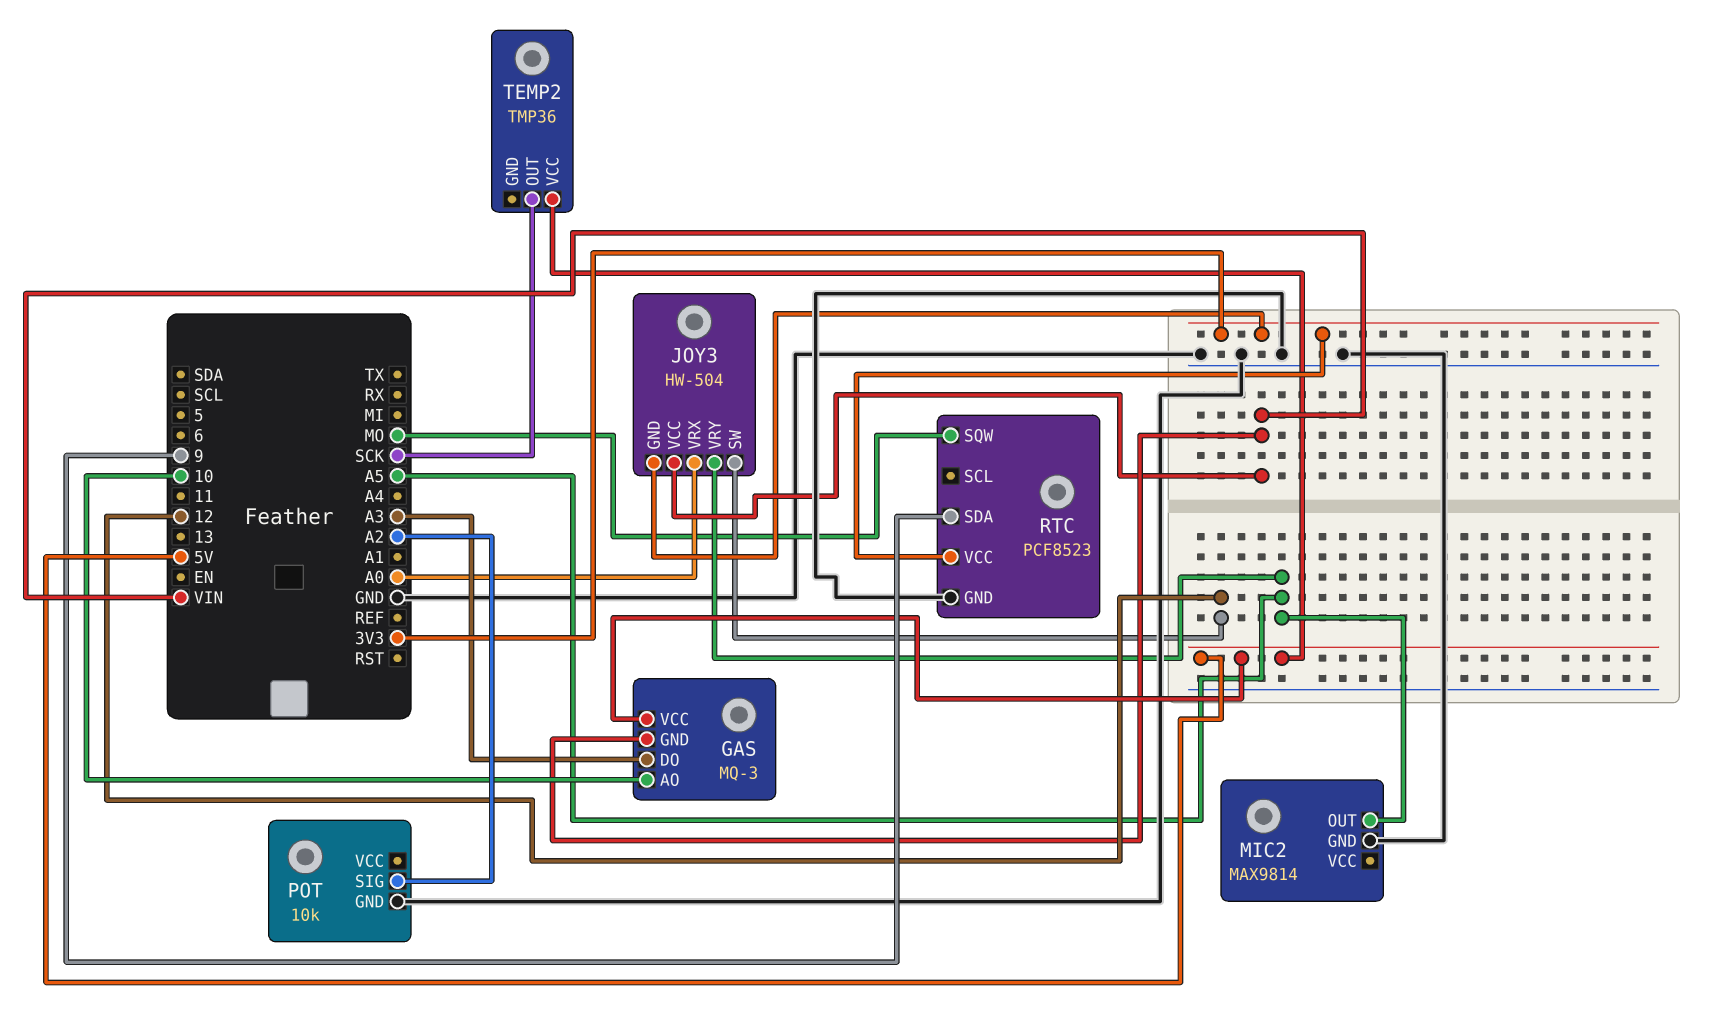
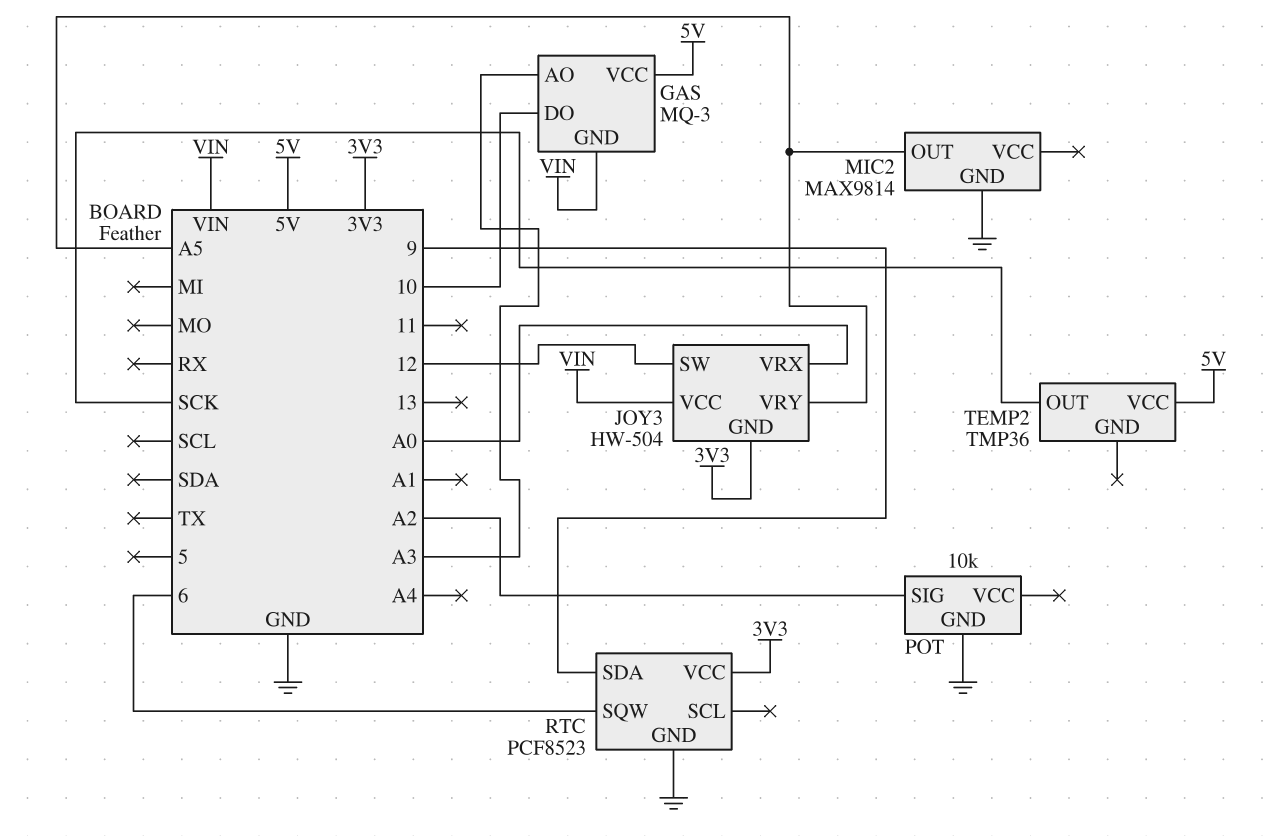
GAS pin AO: 10 -> A3
GAS pin DO: A3 -> 10
RTC pin SQW: MO -> 6

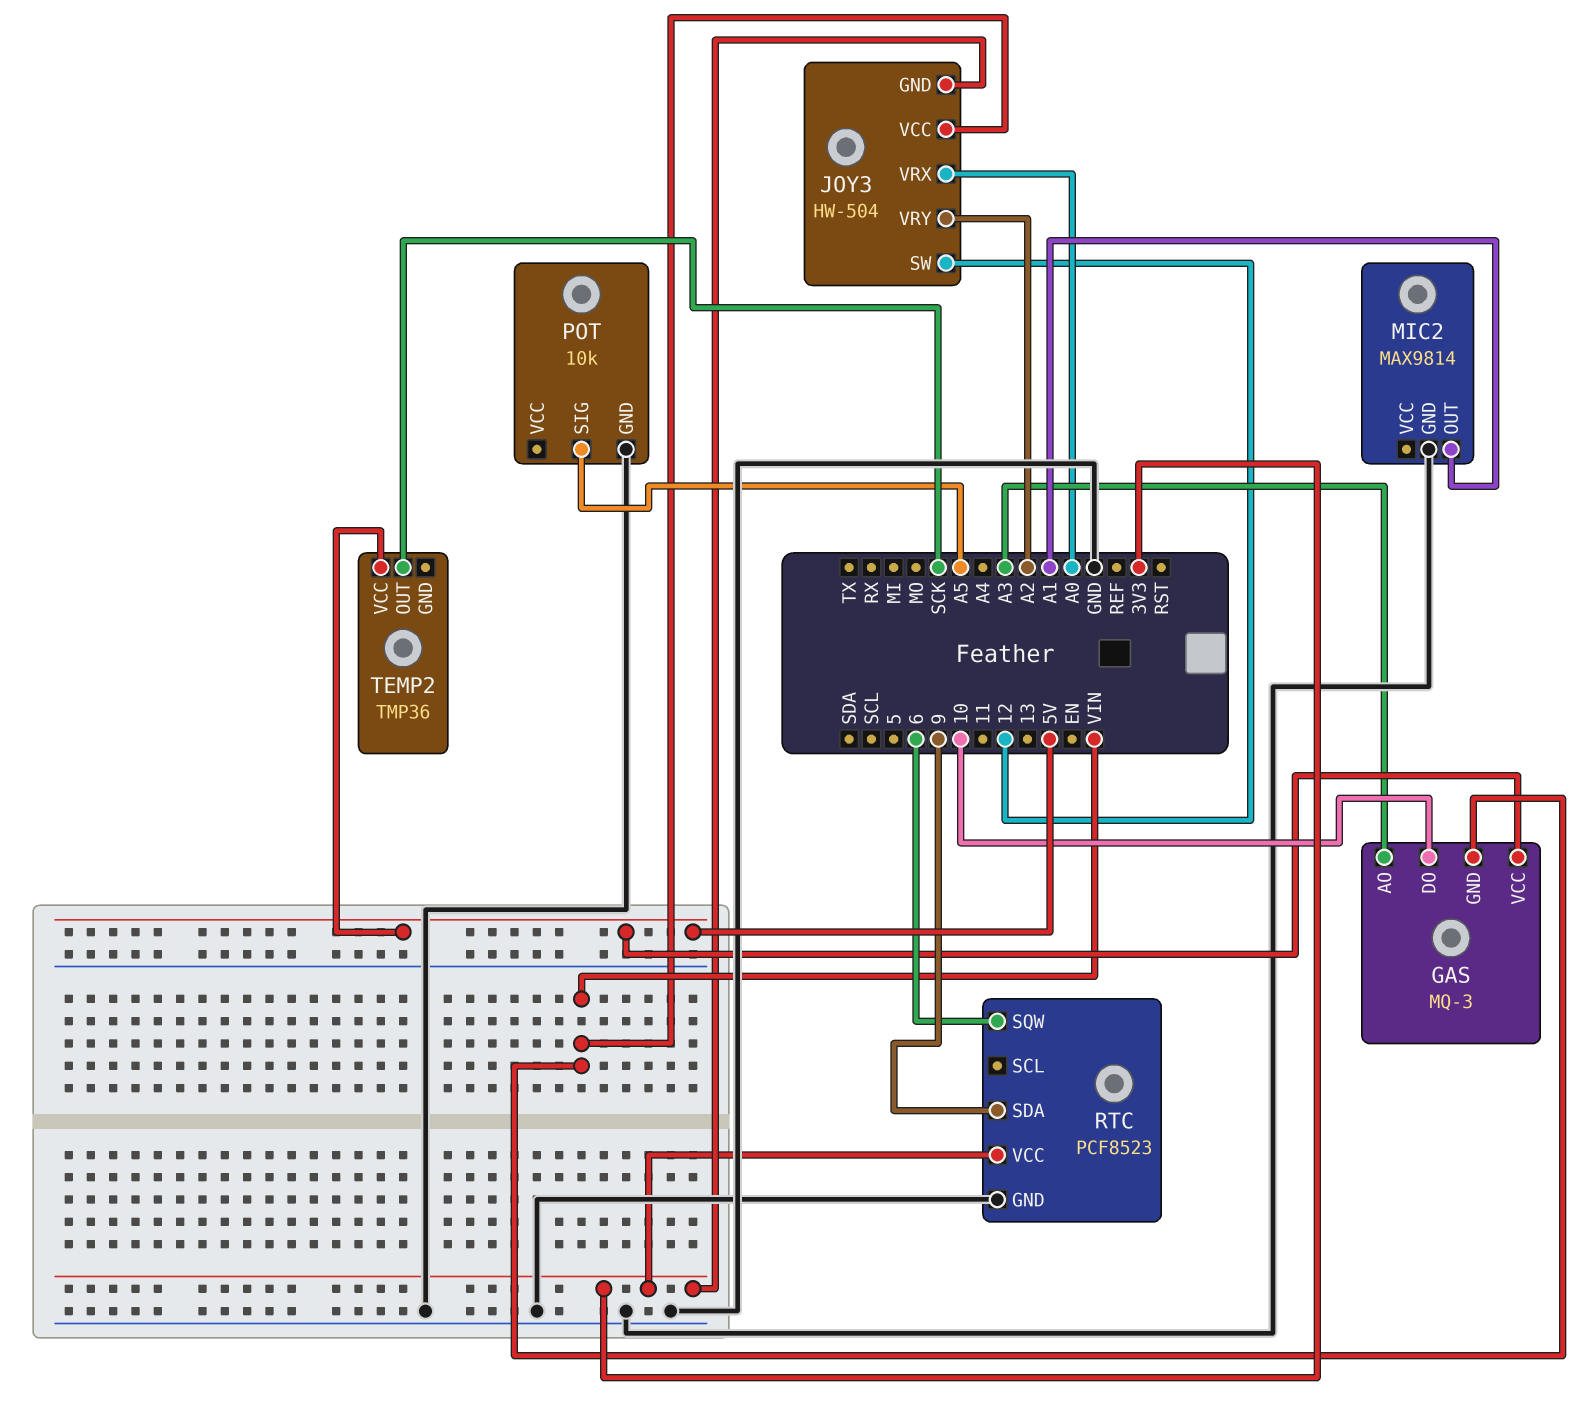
JOY3 pin VRY: A5 -> A2
MIC2 pin OUT: A5 -> A1
POT pin SIG: A2 -> A5

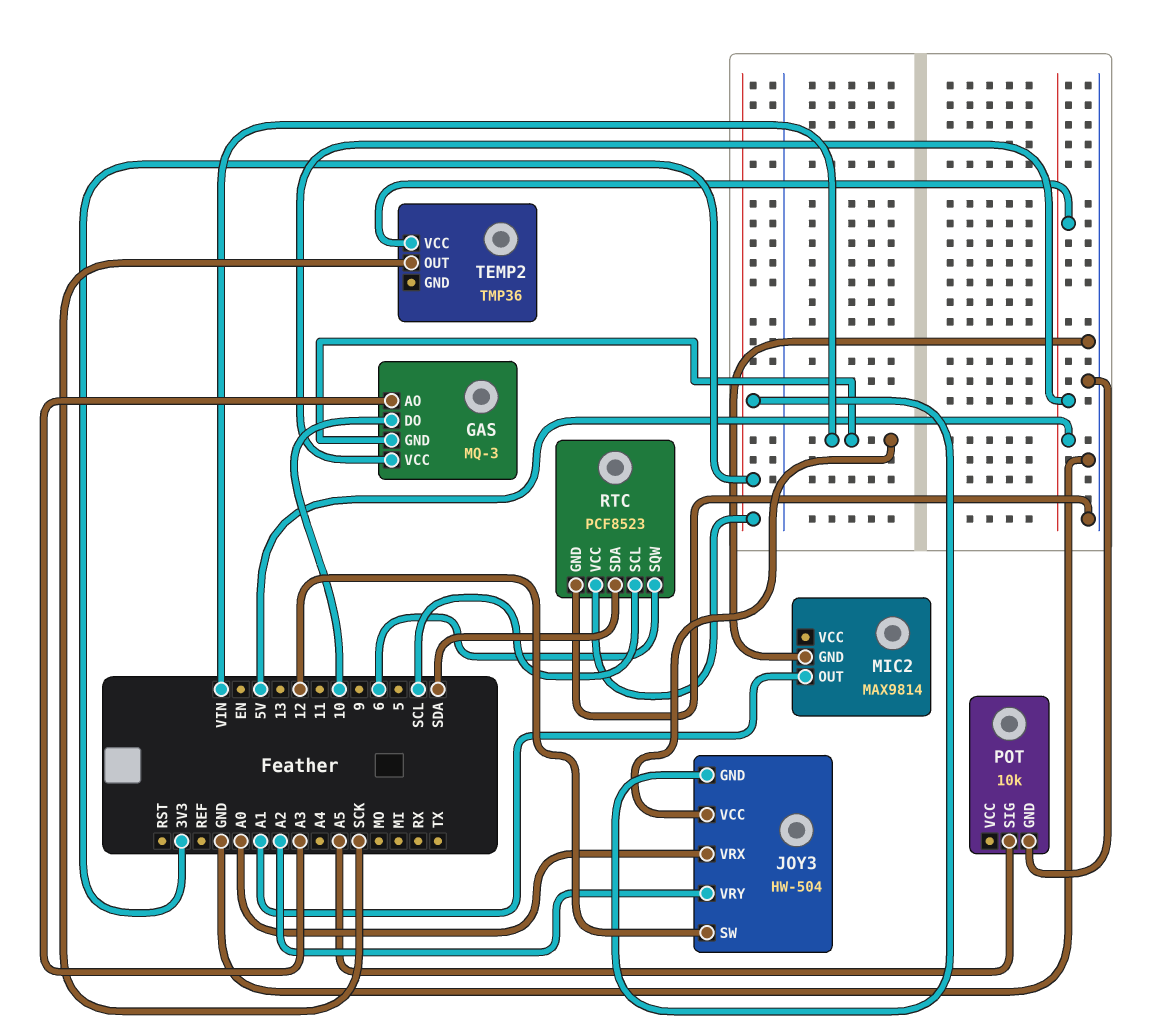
RTC pin SCL: none -> SCL
RTC pin SDA: 9 -> SDA

